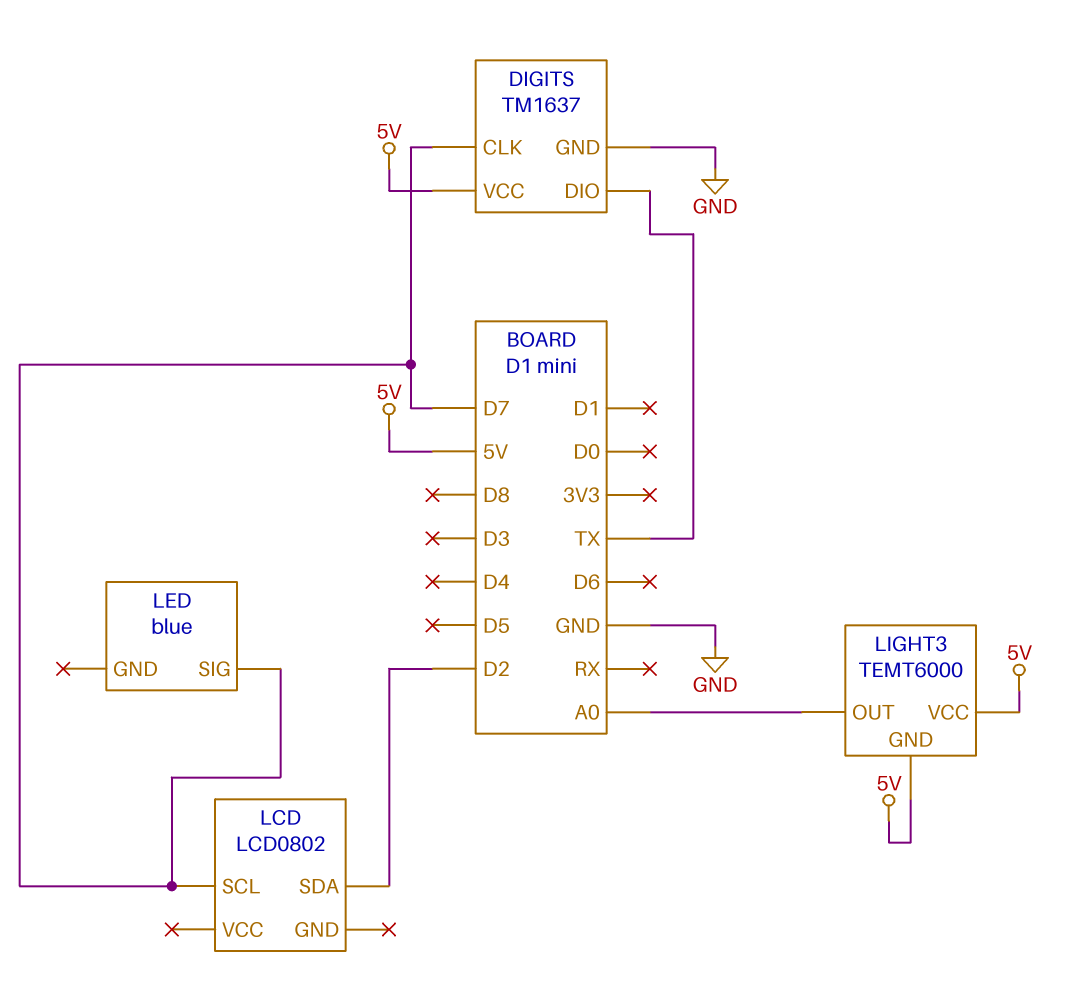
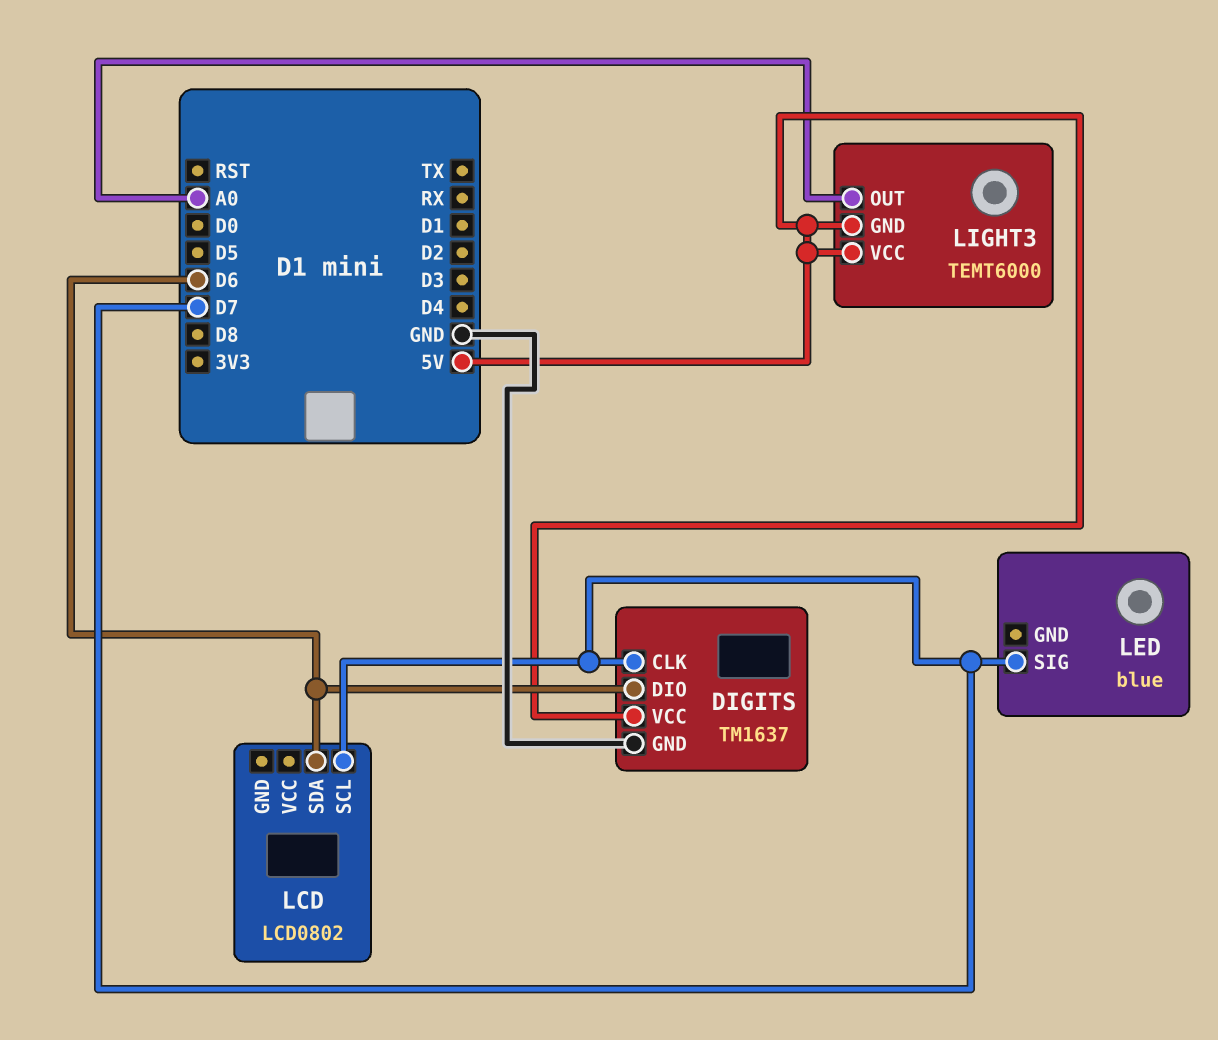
DIGITS pin DIO: TX -> D6
LCD pin SDA: D2 -> D6

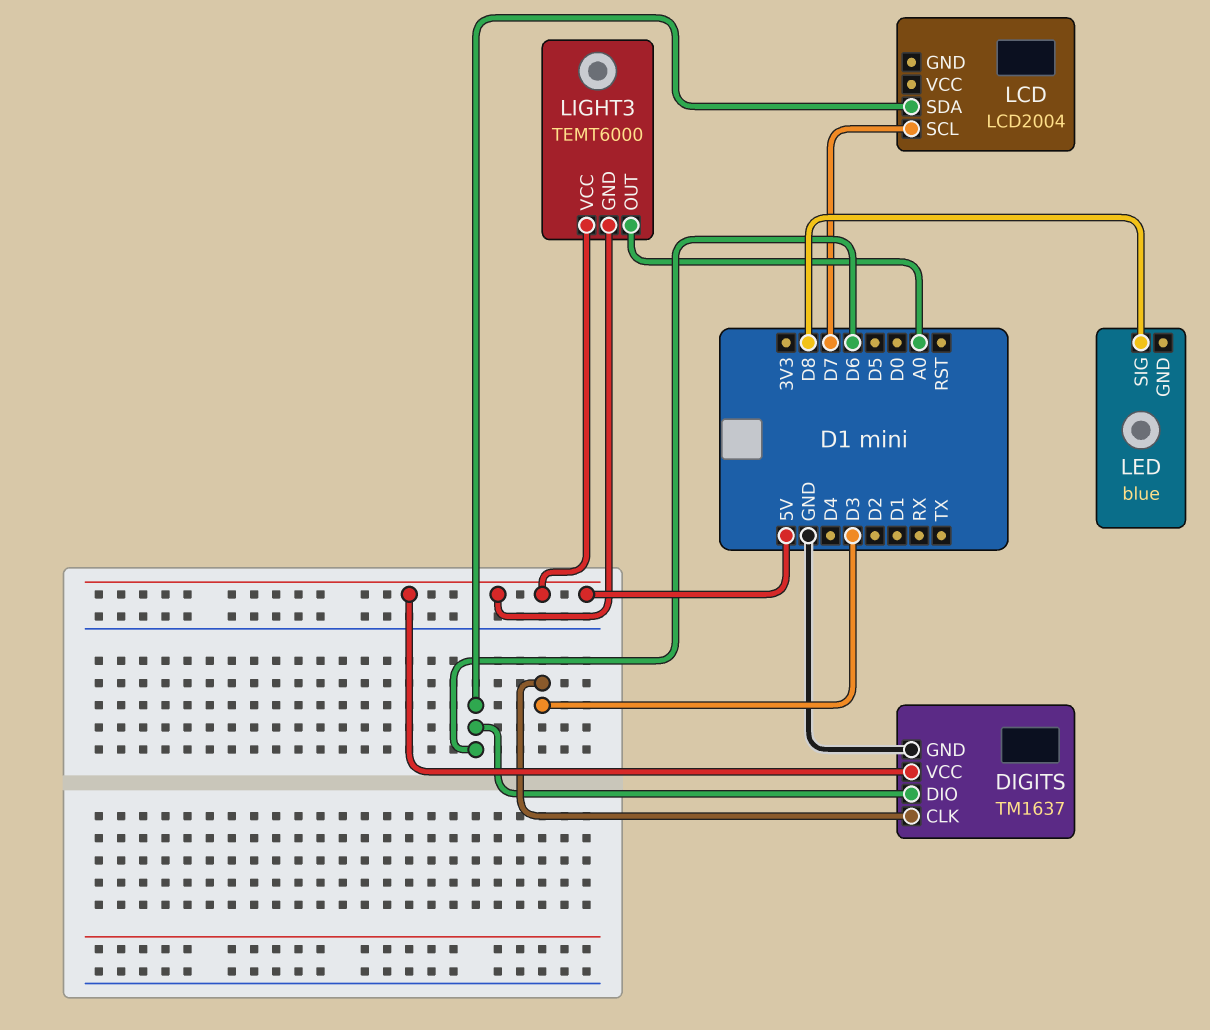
DIGITS pin CLK: D7 -> D3
LCD: LCD0802 -> LCD2004
LED pin SIG: D7 -> D8

